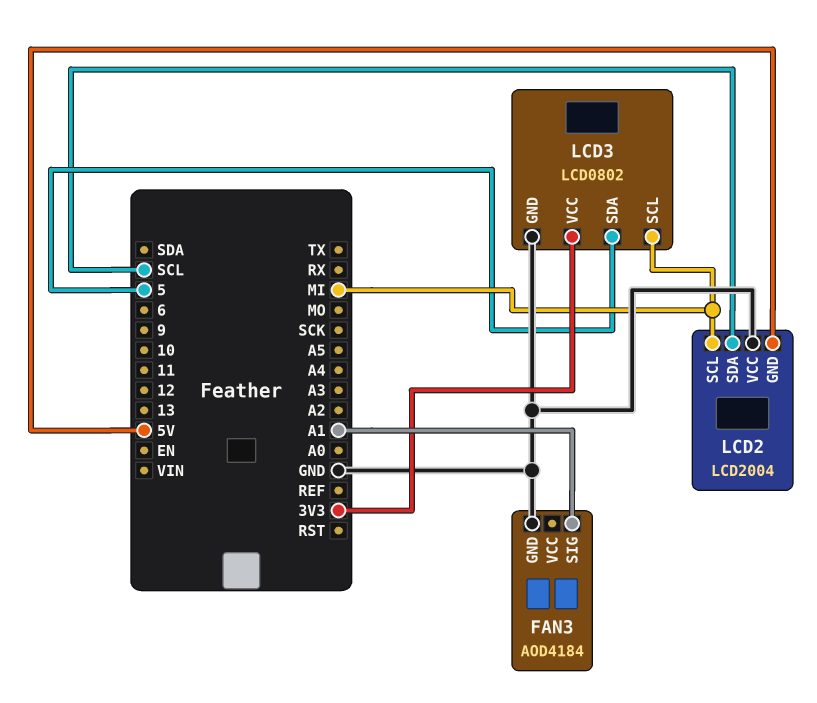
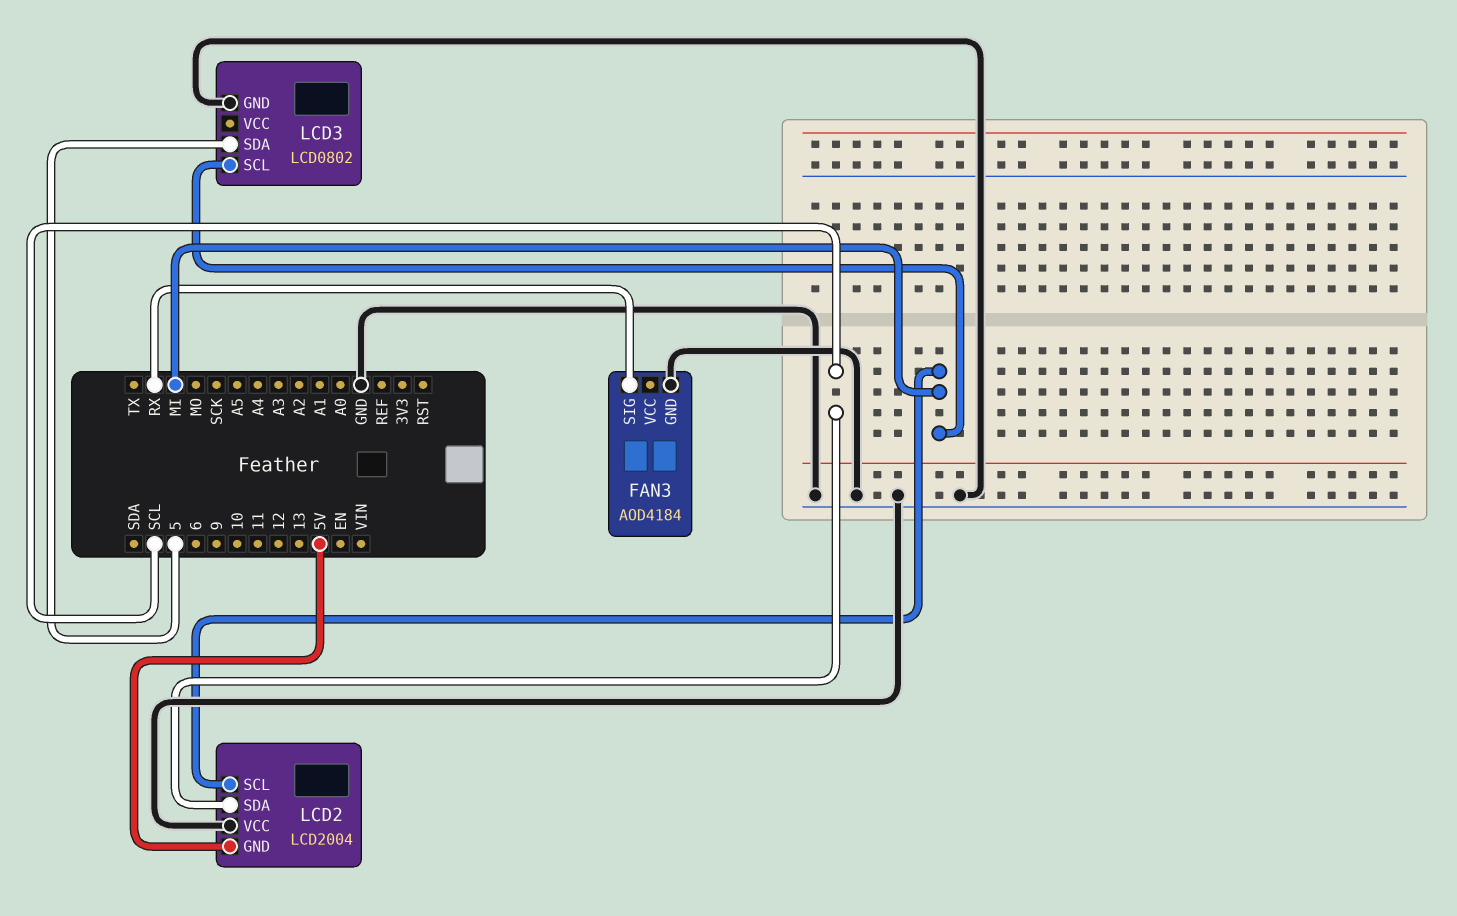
FAN3 pin SIG: A1 -> RX
LCD3 pin VCC: 3V3 -> none

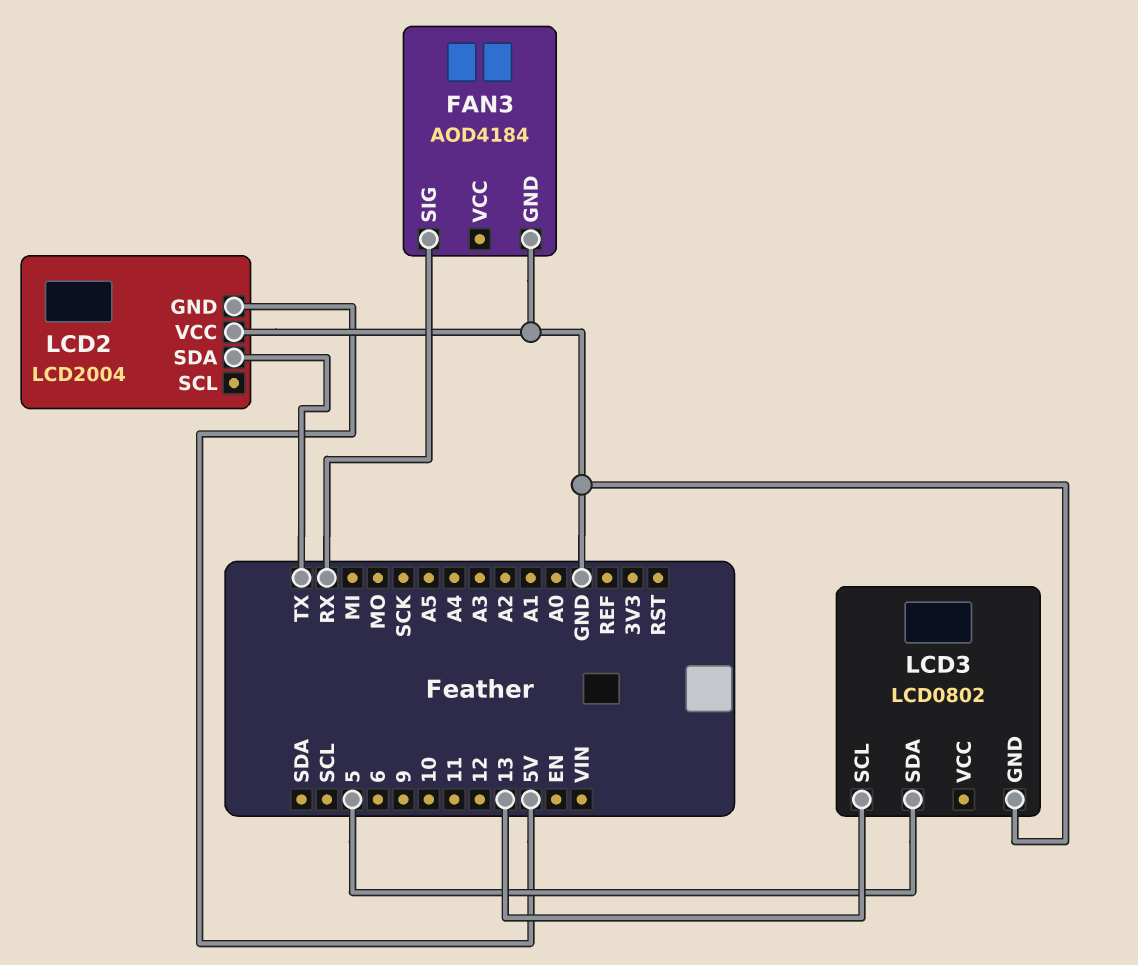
LCD2 pin SCL: MI -> none
LCD2 pin SDA: SCL -> TX
LCD3 pin SCL: MI -> 13

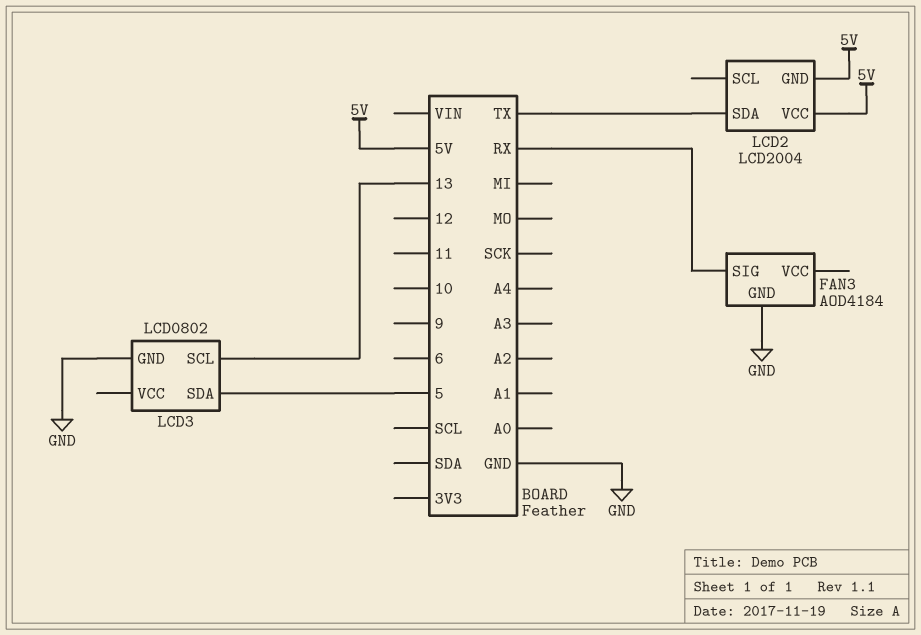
LCD2 pin VCC: GND -> 5V

